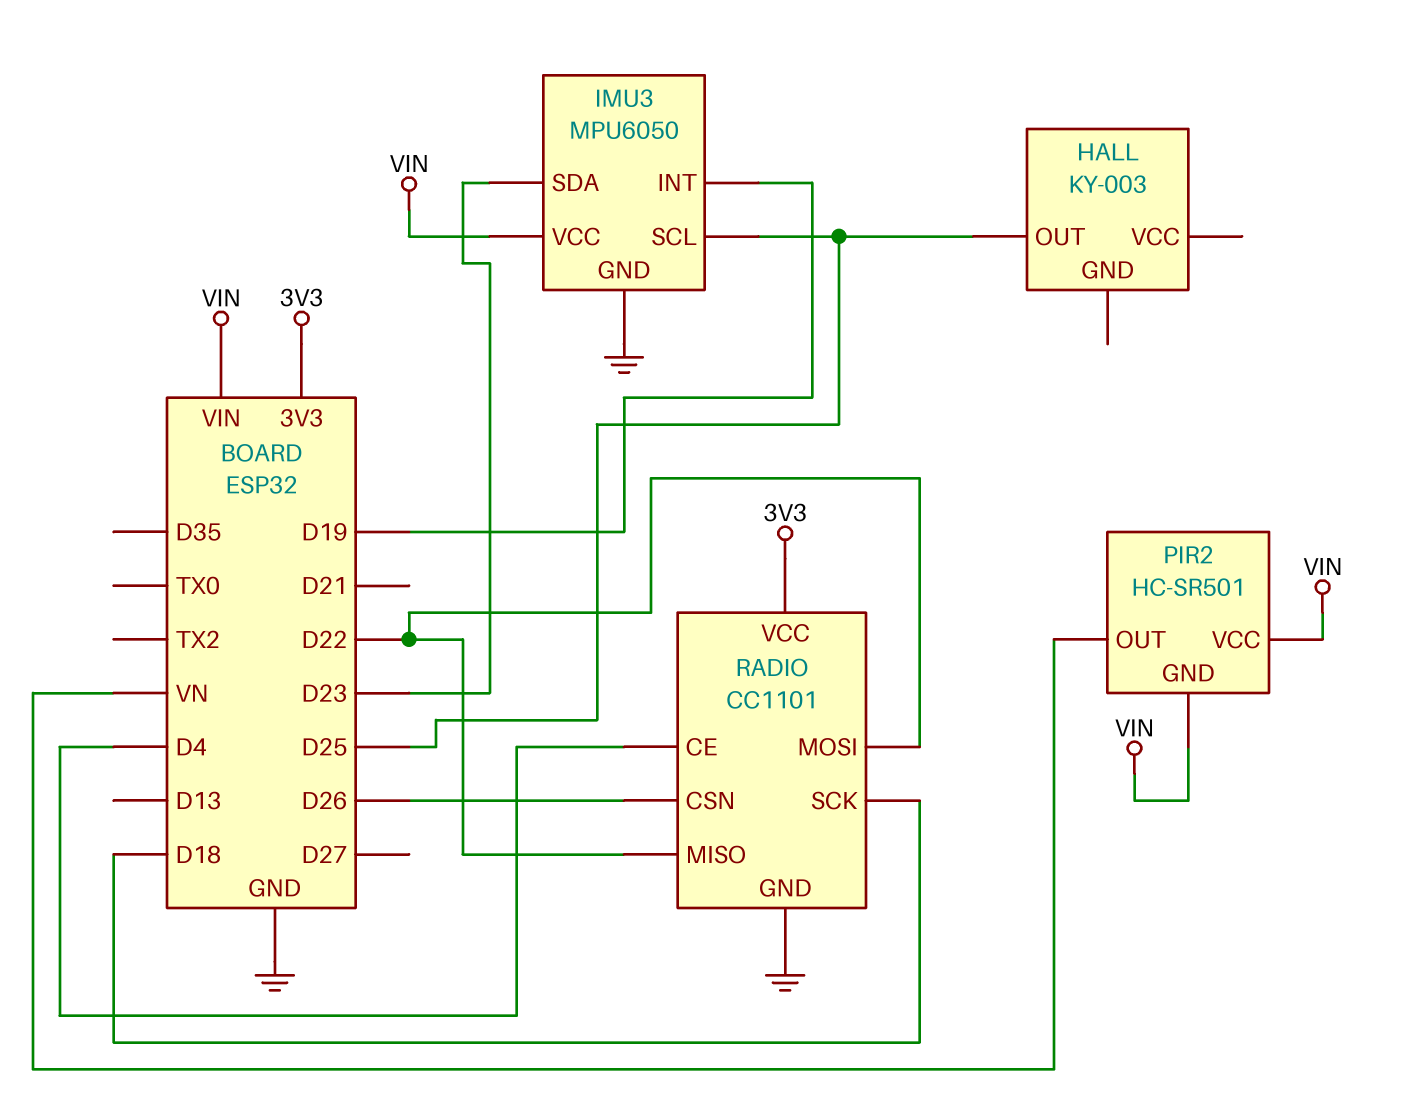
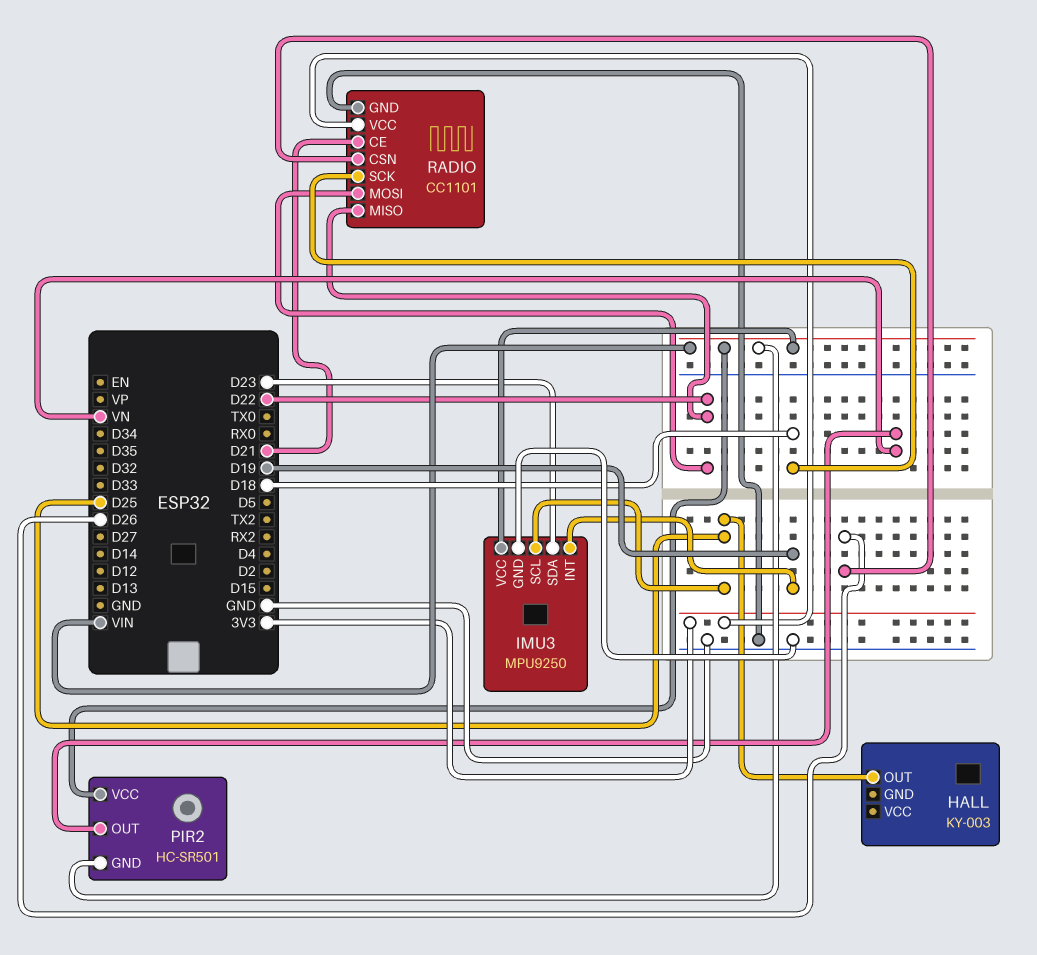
IMU3: MPU6050 -> MPU9250
RADIO pin CE: D4 -> D21

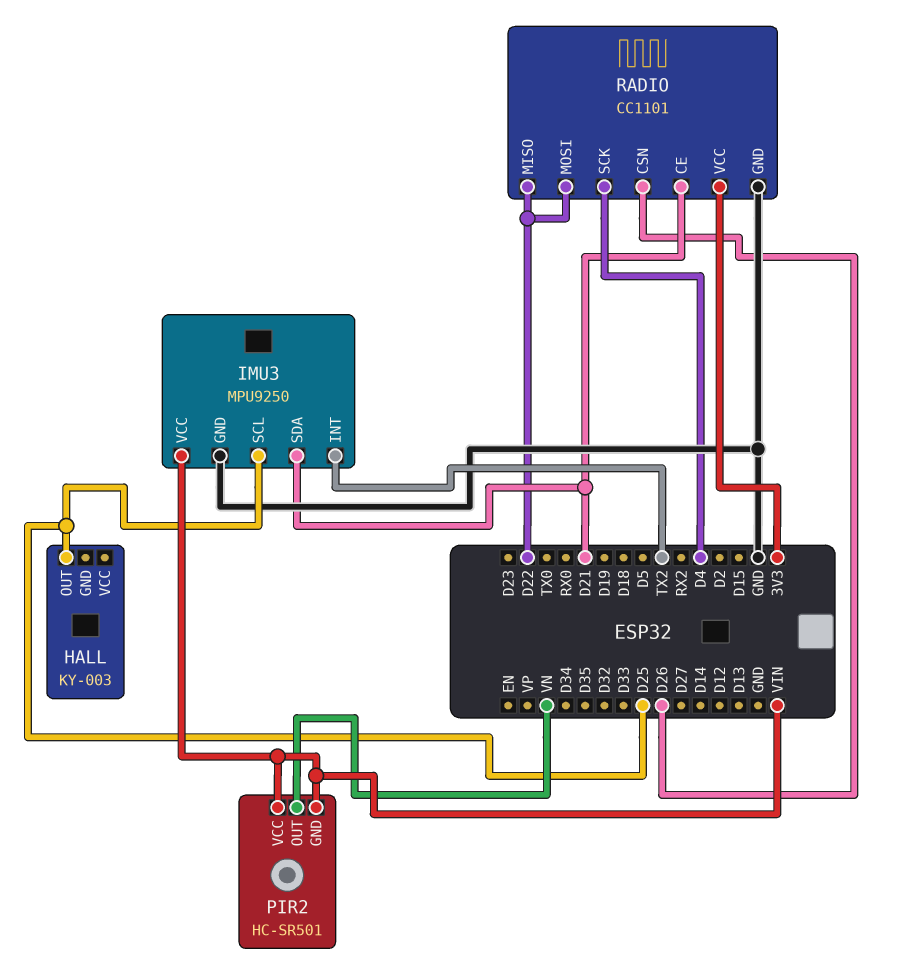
IMU3 pin INT: D19 -> TX2
IMU3 pin SDA: D23 -> D21
RADIO pin SCK: D18 -> D4

